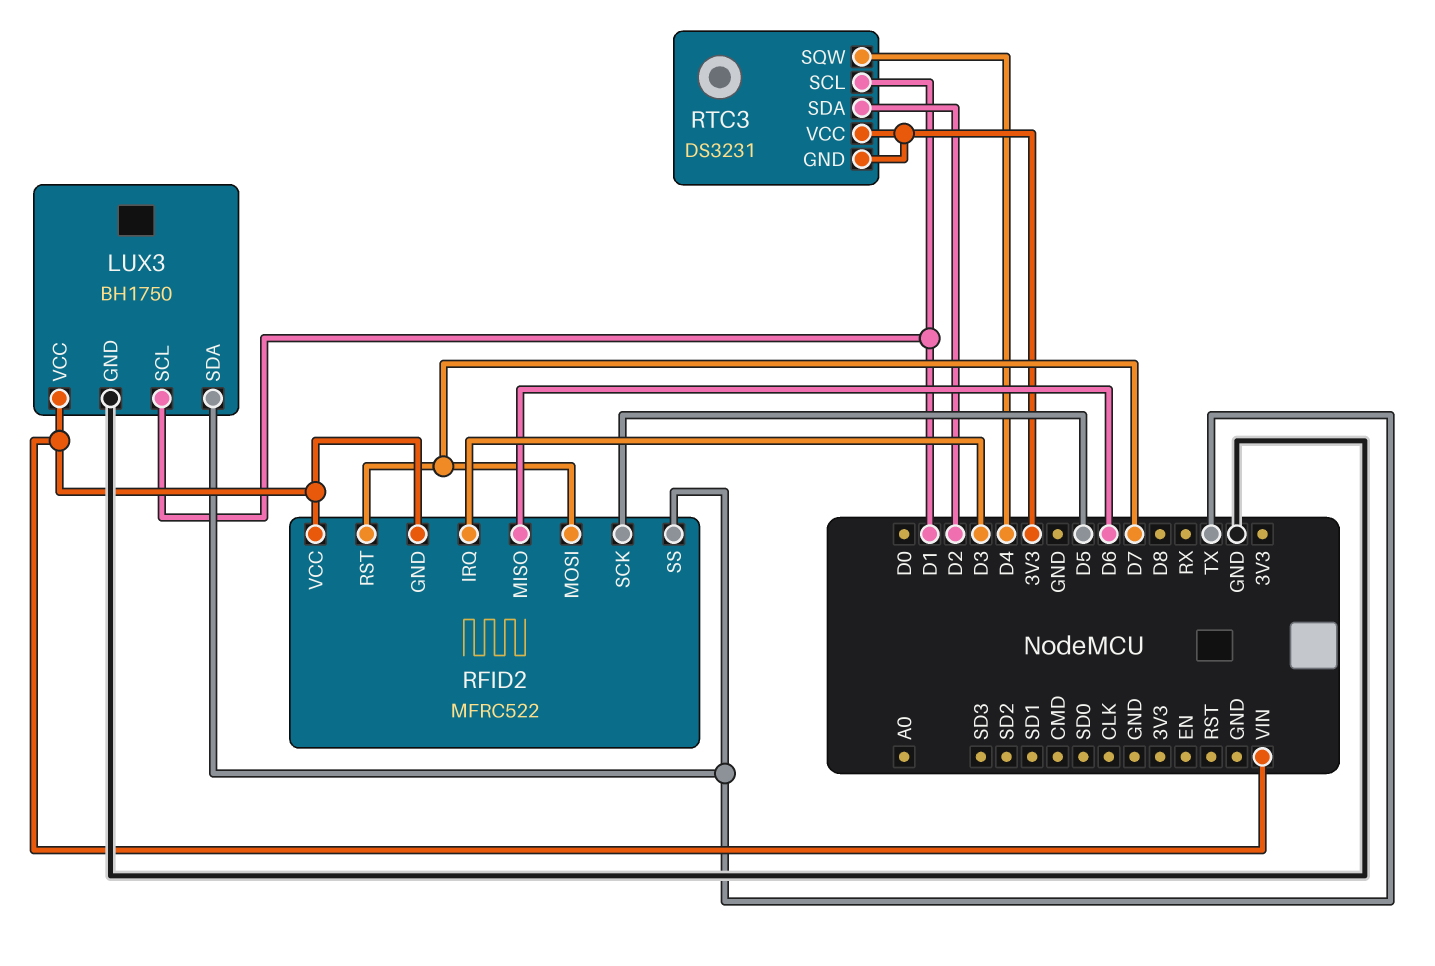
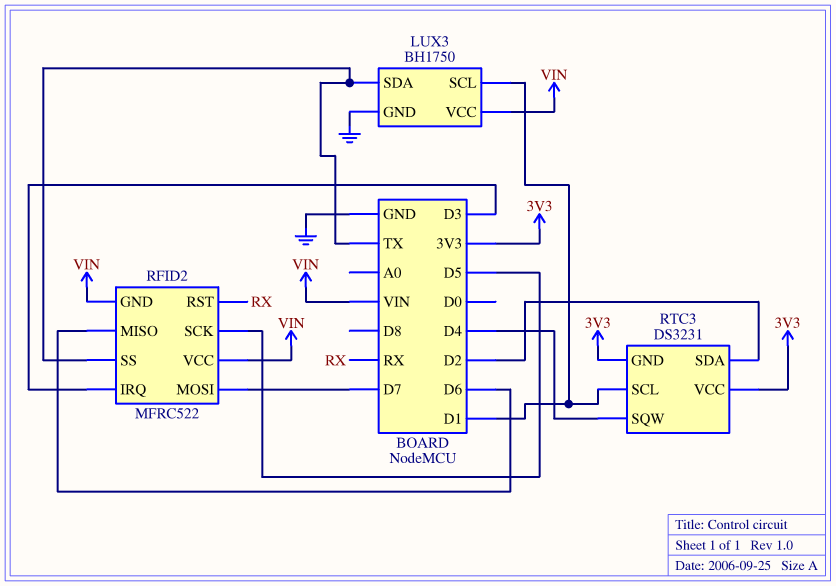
RFID2 pin RST: D7 -> RX

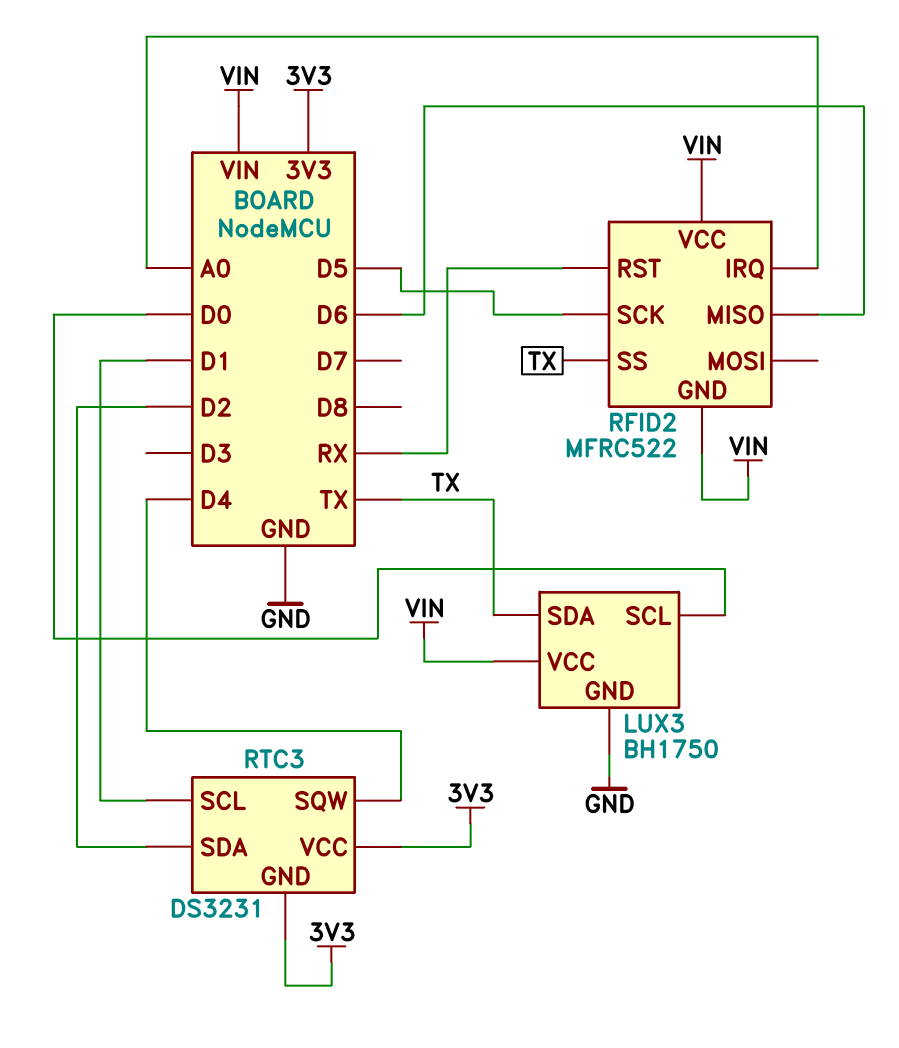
LUX3 pin SCL: D1 -> D0
RFID2 pin IRQ: D3 -> A0
RFID2 pin MOSI: D7 -> none

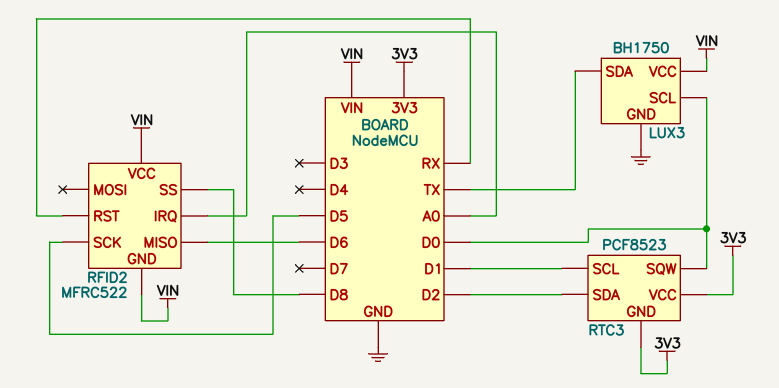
RFID2 pin SS: TX -> D8
RTC3: DS3231 -> PCF8523
RTC3 pin SQW: D4 -> D0

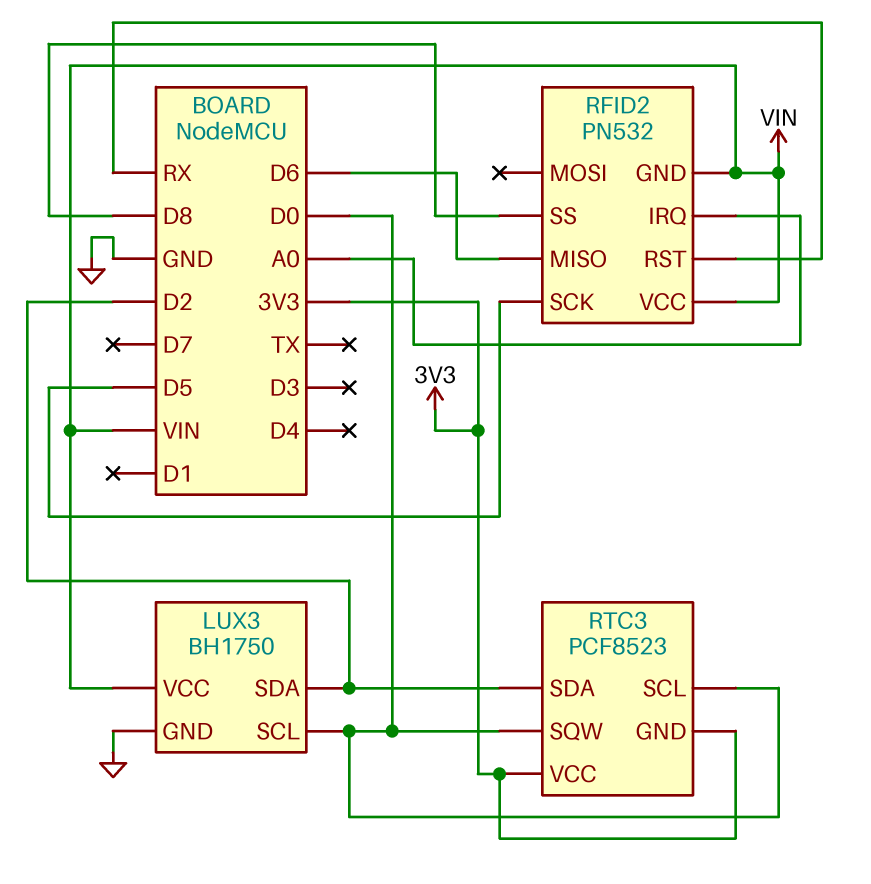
LUX3 pin SDA: TX -> D2
RFID2: MFRC522 -> PN532
RTC3 pin SCL: D1 -> D0

